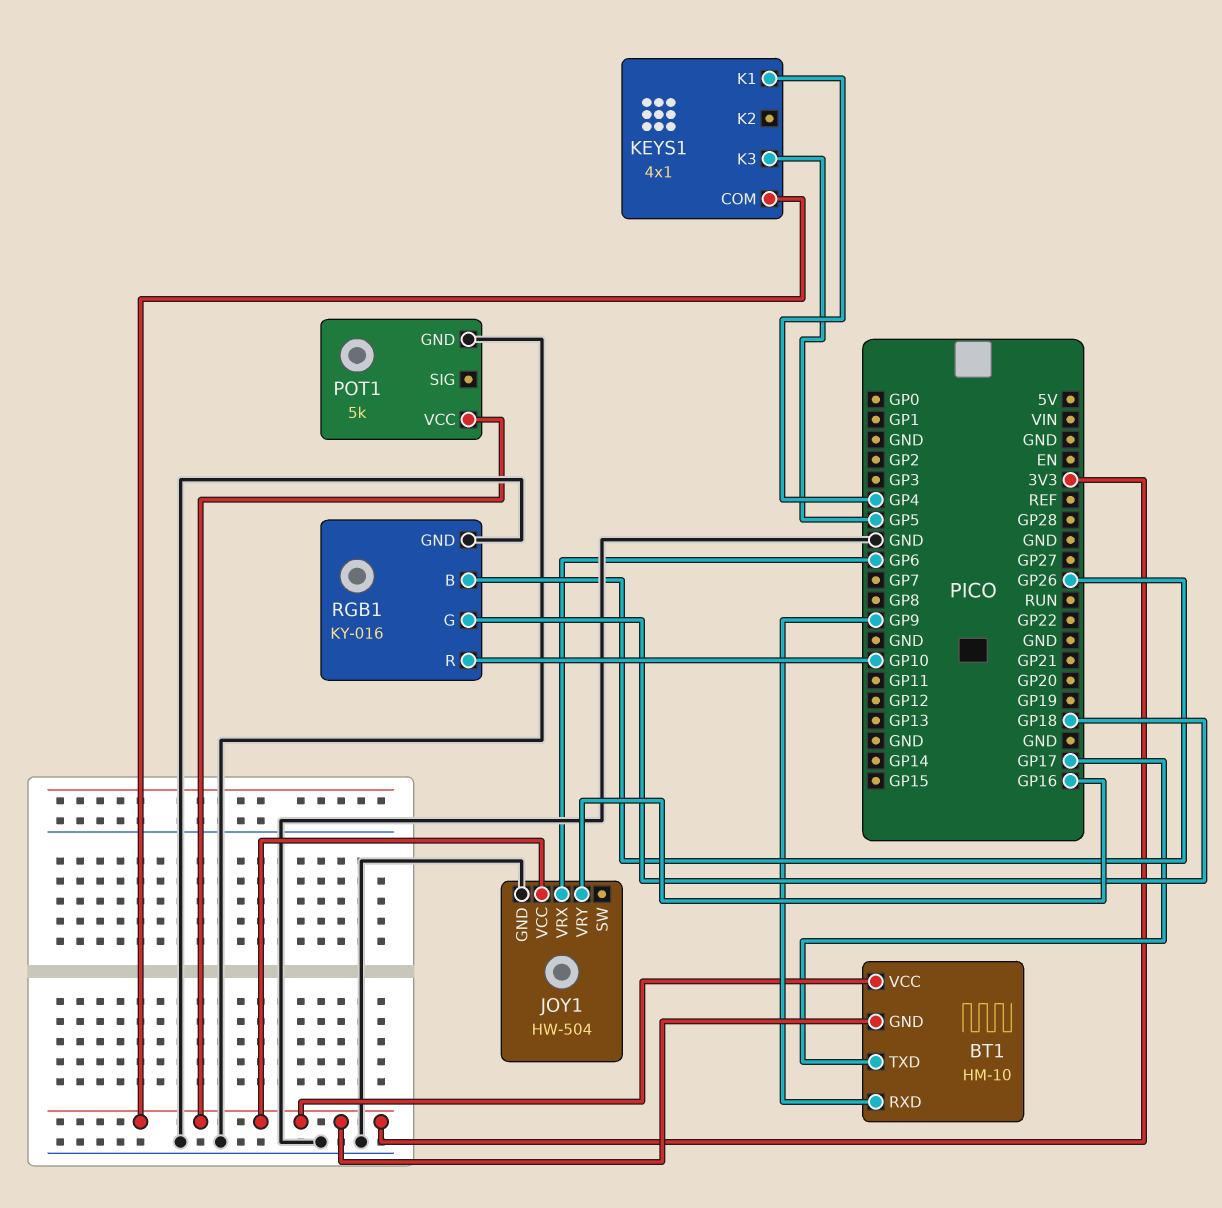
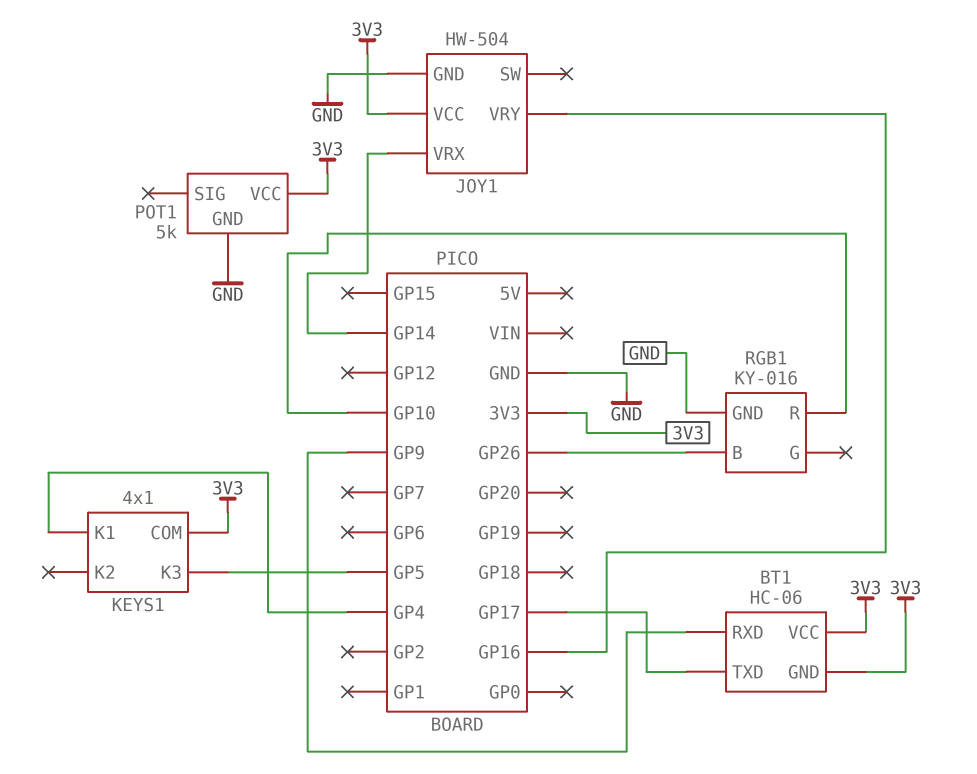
BT1: HM-10 -> HC-06
JOY1 pin VRX: GP6 -> GP14
RGB1 pin G: GP18 -> none

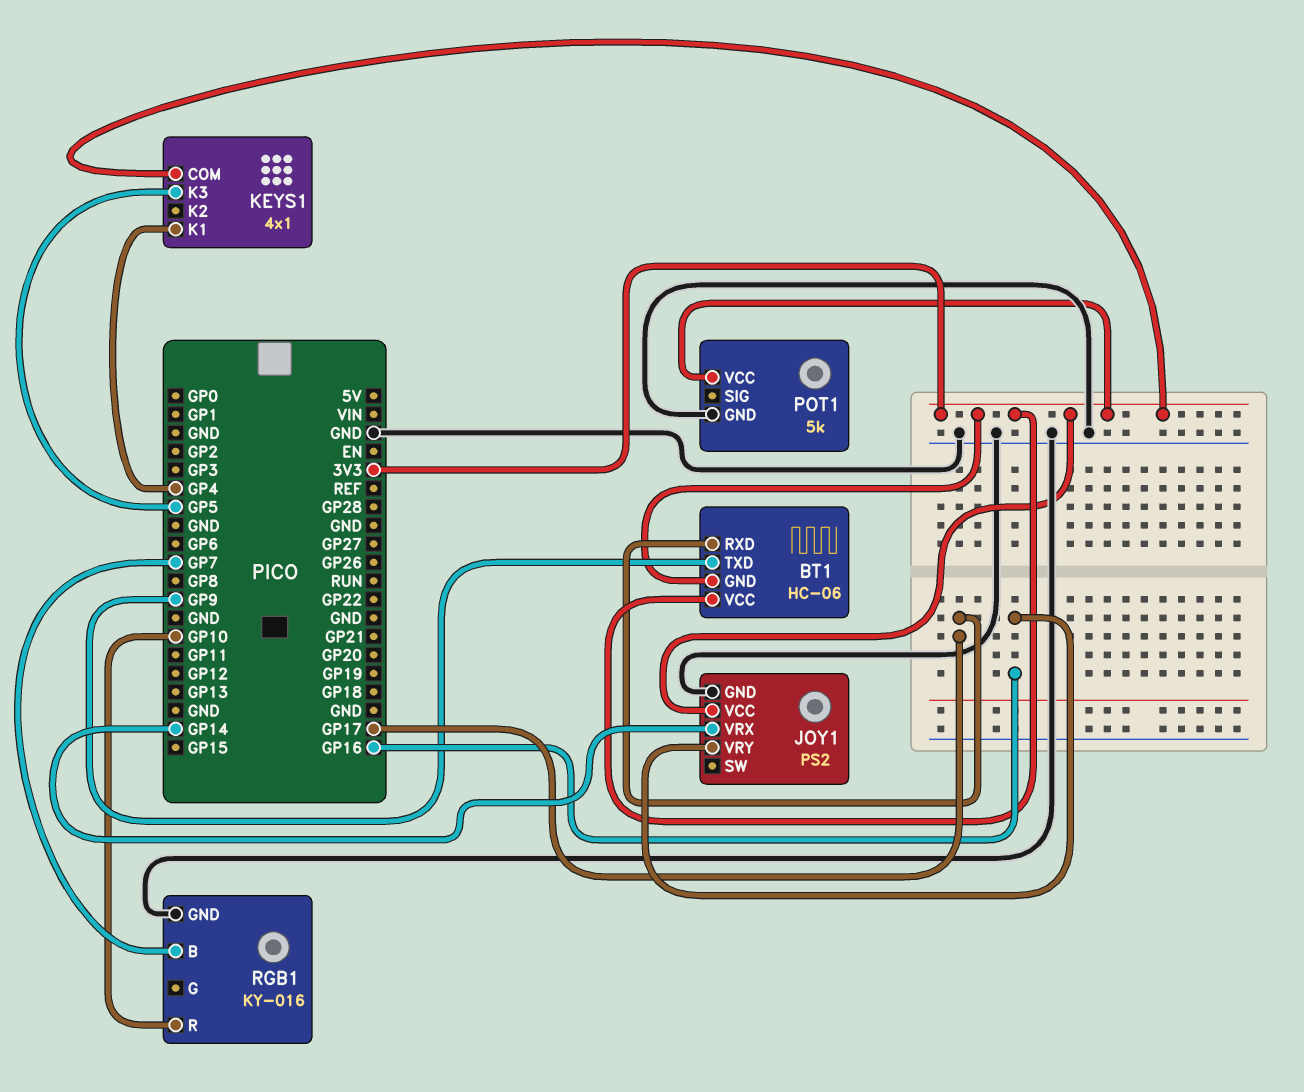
BT1 pin RXD: GP9 -> GP17
BT1 pin TXD: GP17 -> GP9
JOY1: HW-504 -> PS2
RGB1 pin B: GP26 -> GP7

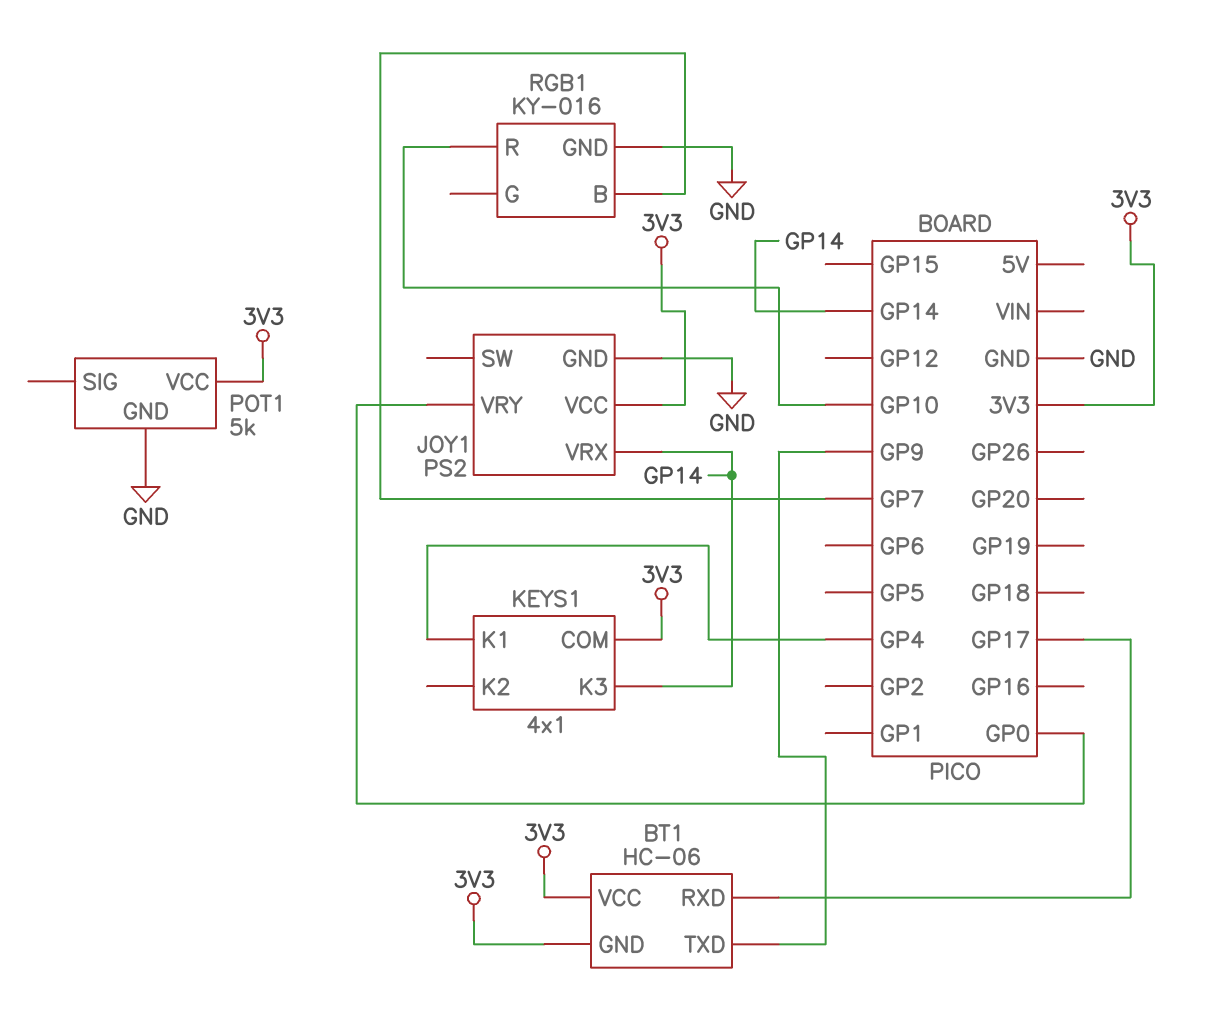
JOY1 pin VRY: GP16 -> GP0
KEYS1 pin K3: GP5 -> GP14

